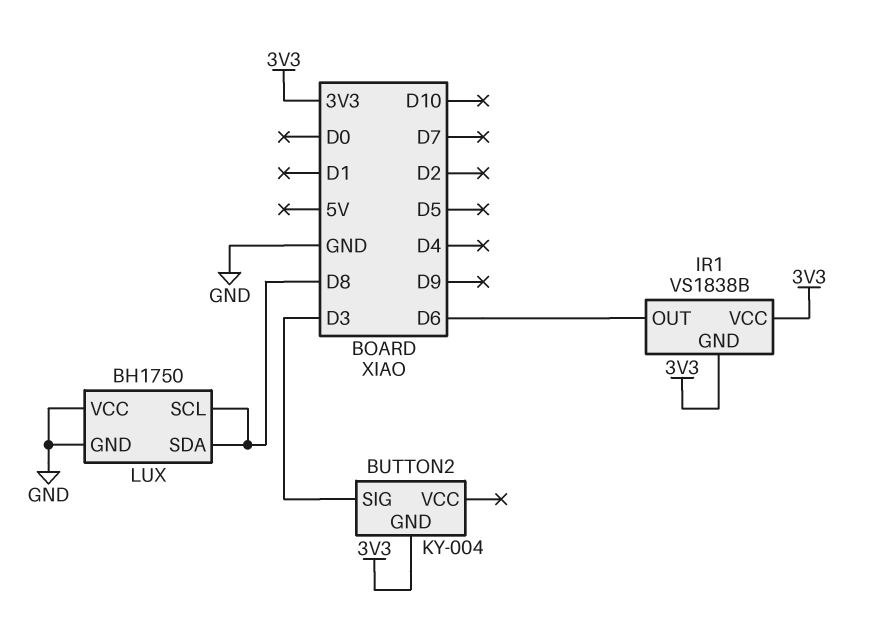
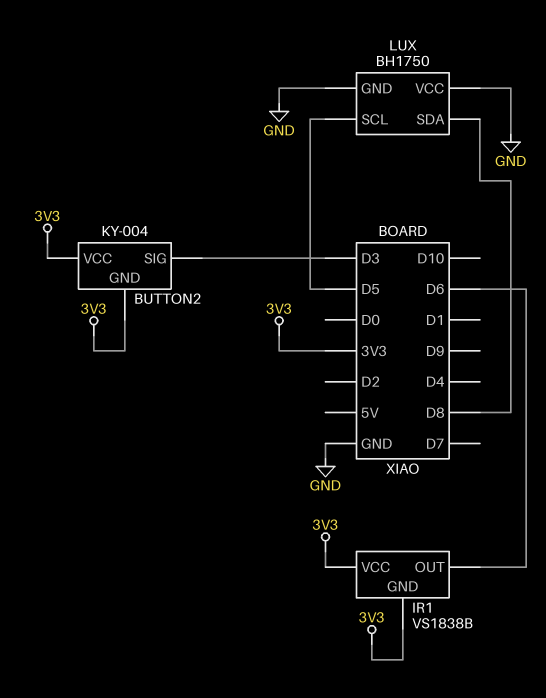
BUTTON2 pin VCC: none -> 3V3
LUX pin SCL: D8 -> D5

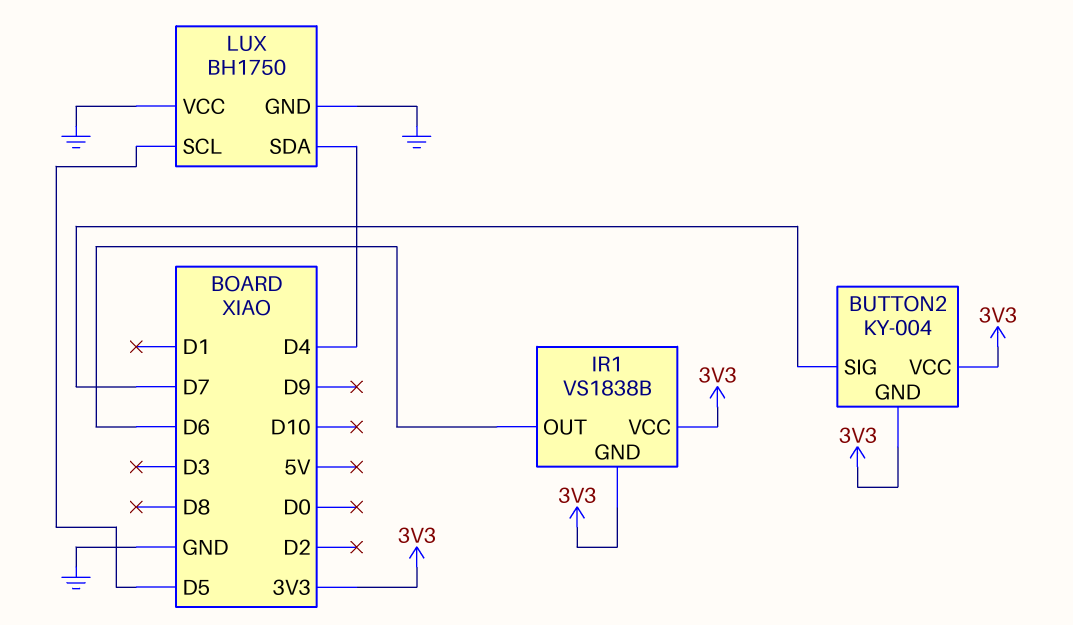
BUTTON2 pin SIG: D3 -> D7
LUX pin SDA: D8 -> D4

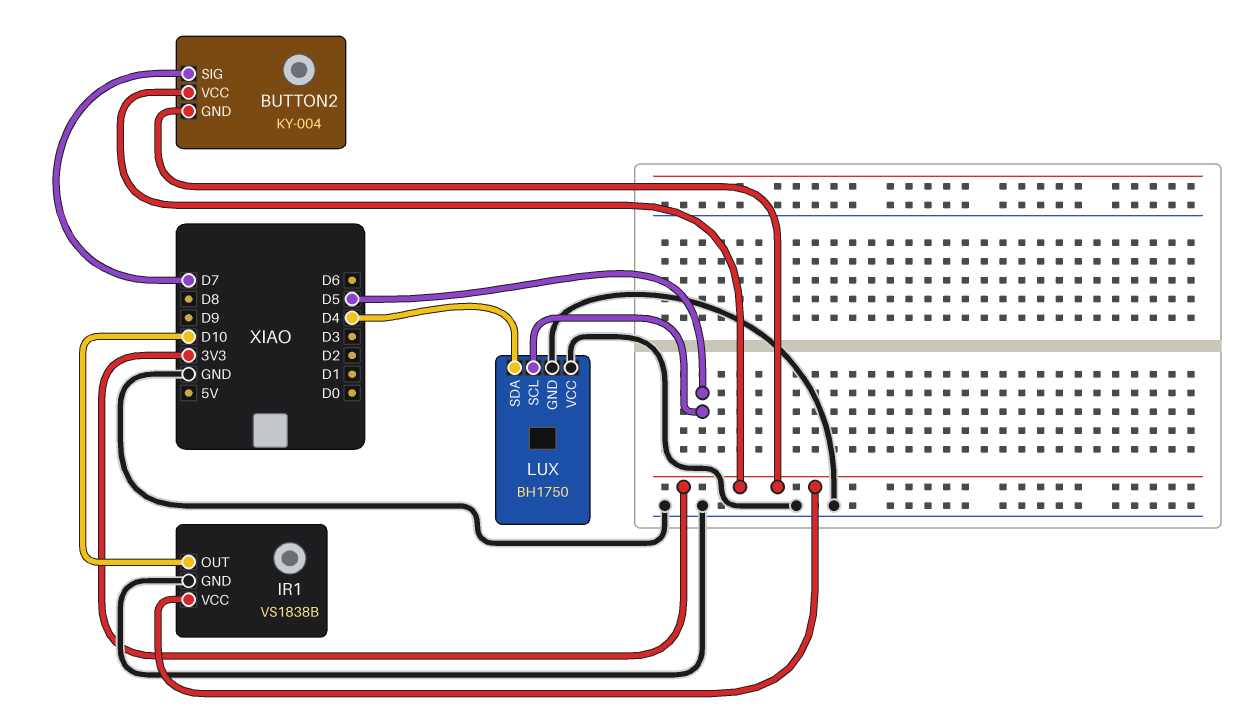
IR1 pin GND: 3V3 -> GND
IR1 pin OUT: D6 -> D10

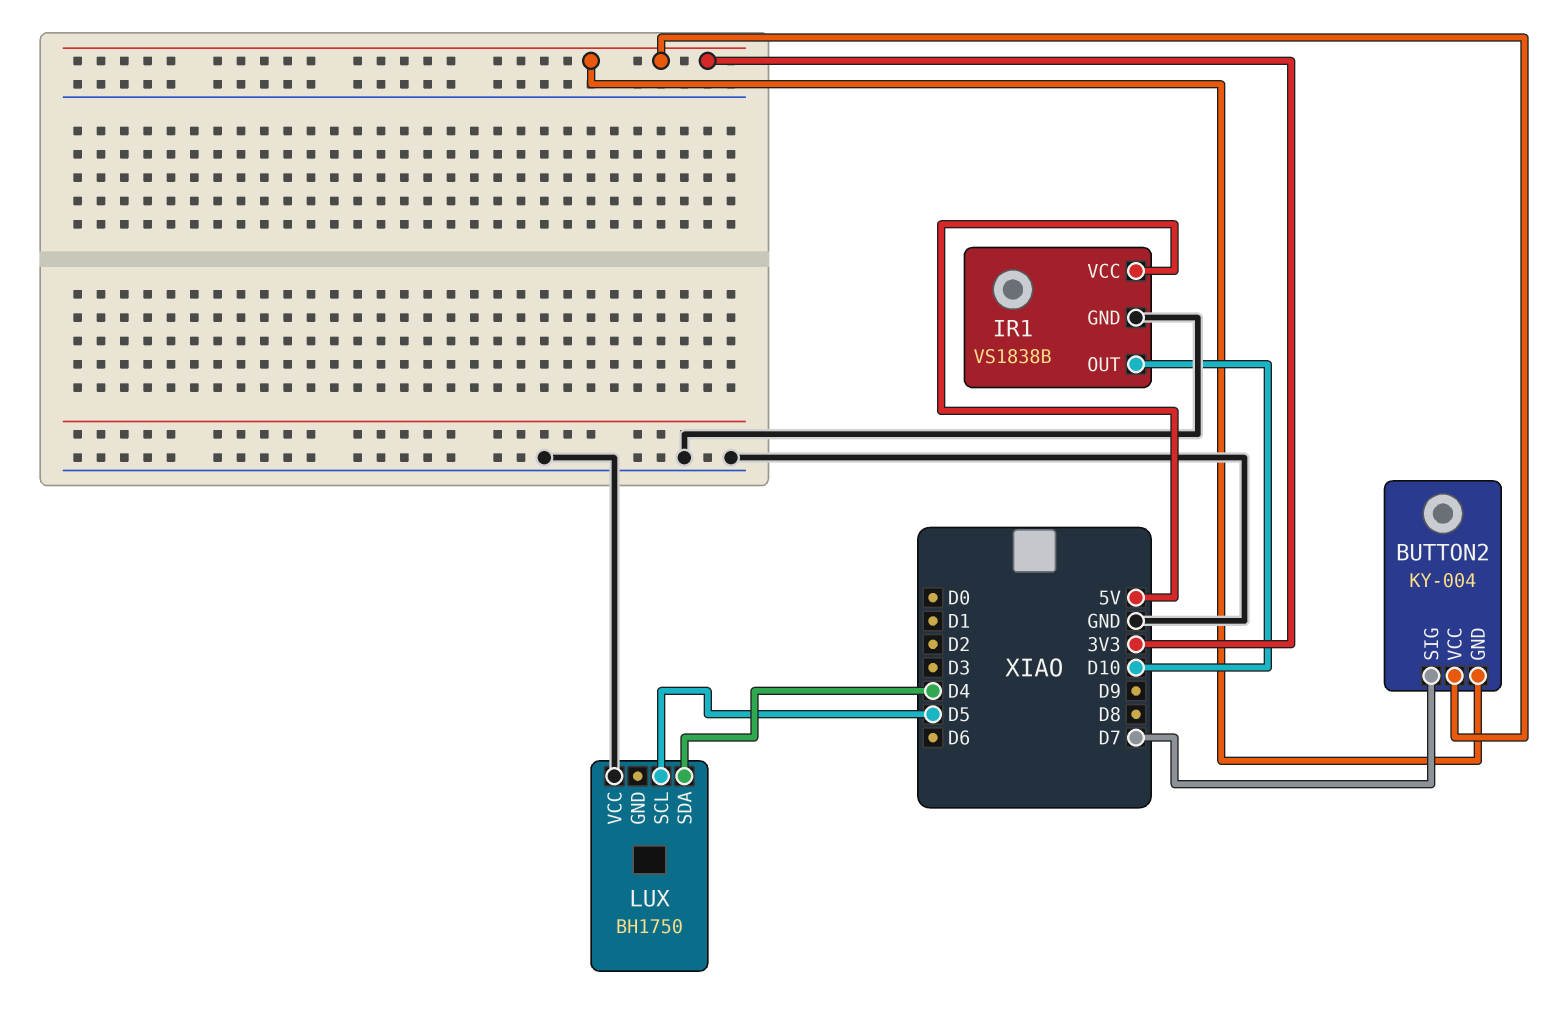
IR1 pin VCC: 3V3 -> 5V
LUX pin GND: GND -> none

